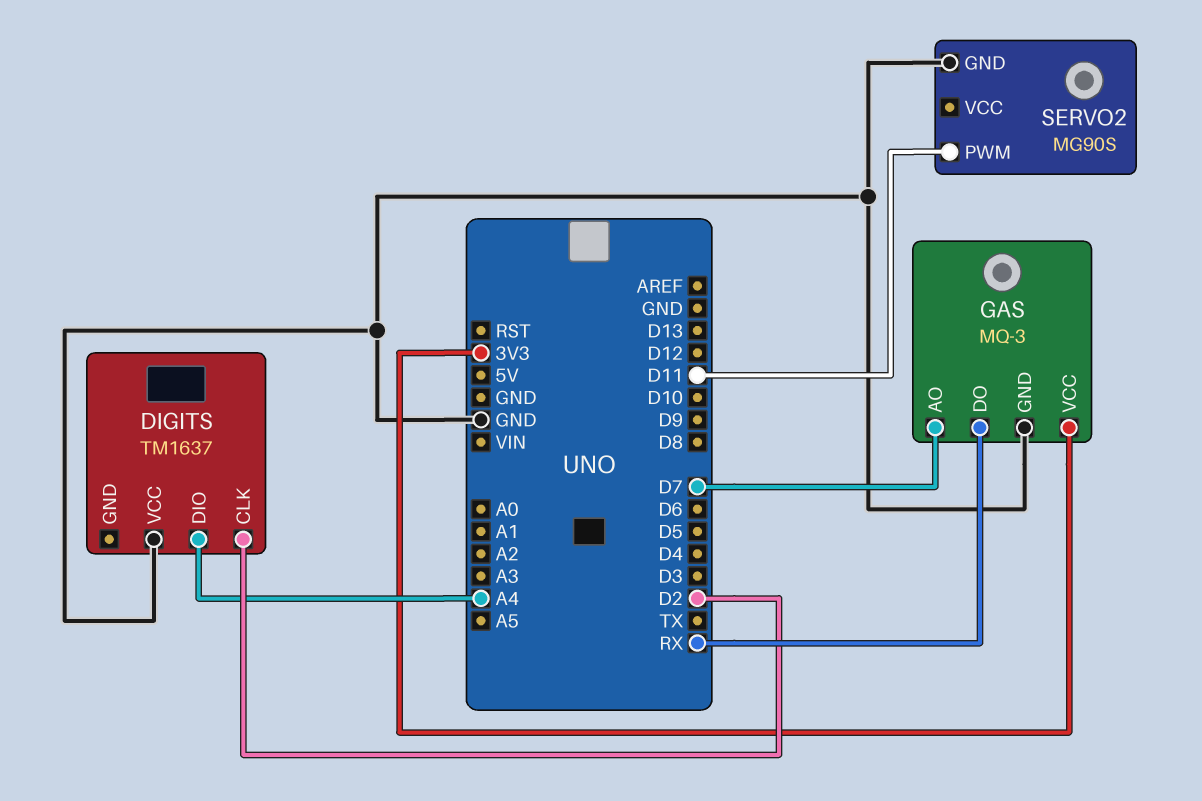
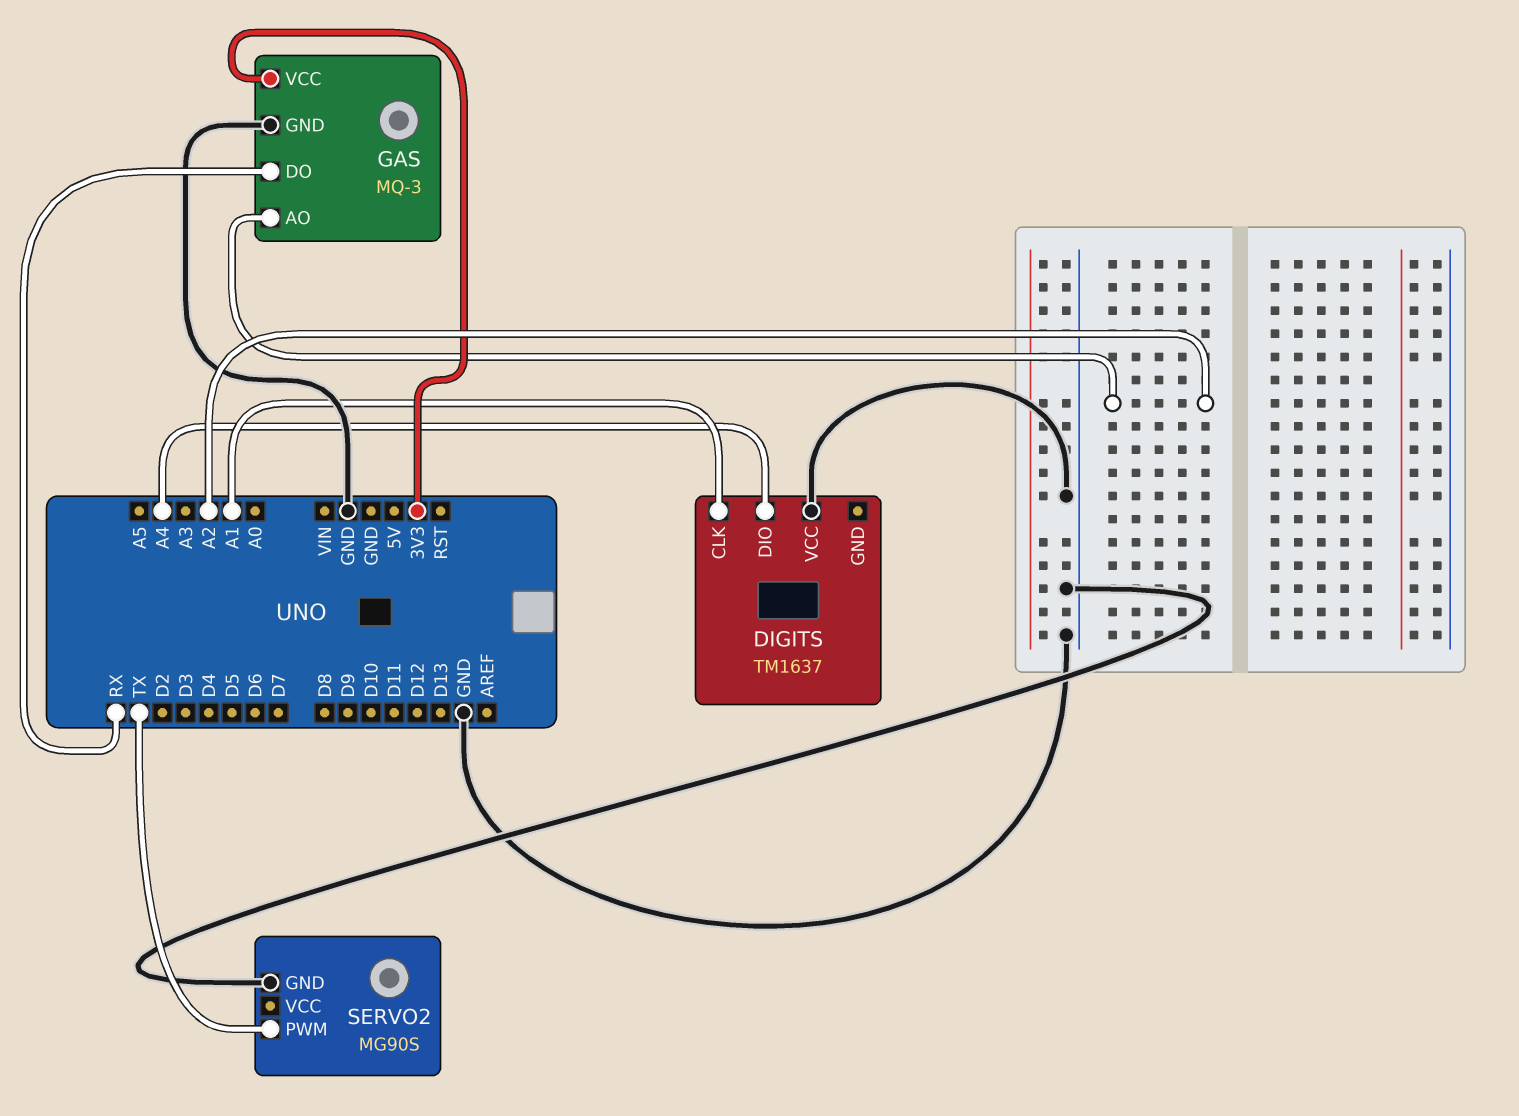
DIGITS pin CLK: D2 -> A1
GAS pin AO: D7 -> A2
SERVO2 pin PWM: D11 -> TX

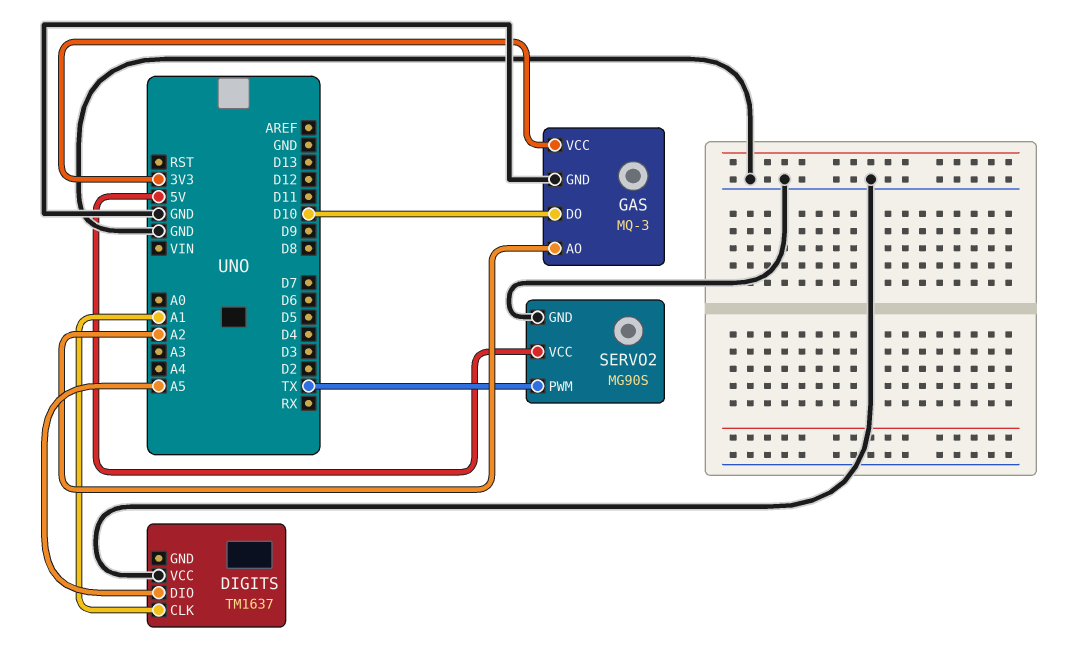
DIGITS pin DIO: A4 -> A5
GAS pin DO: RX -> D10
SERVO2 pin VCC: none -> 5V

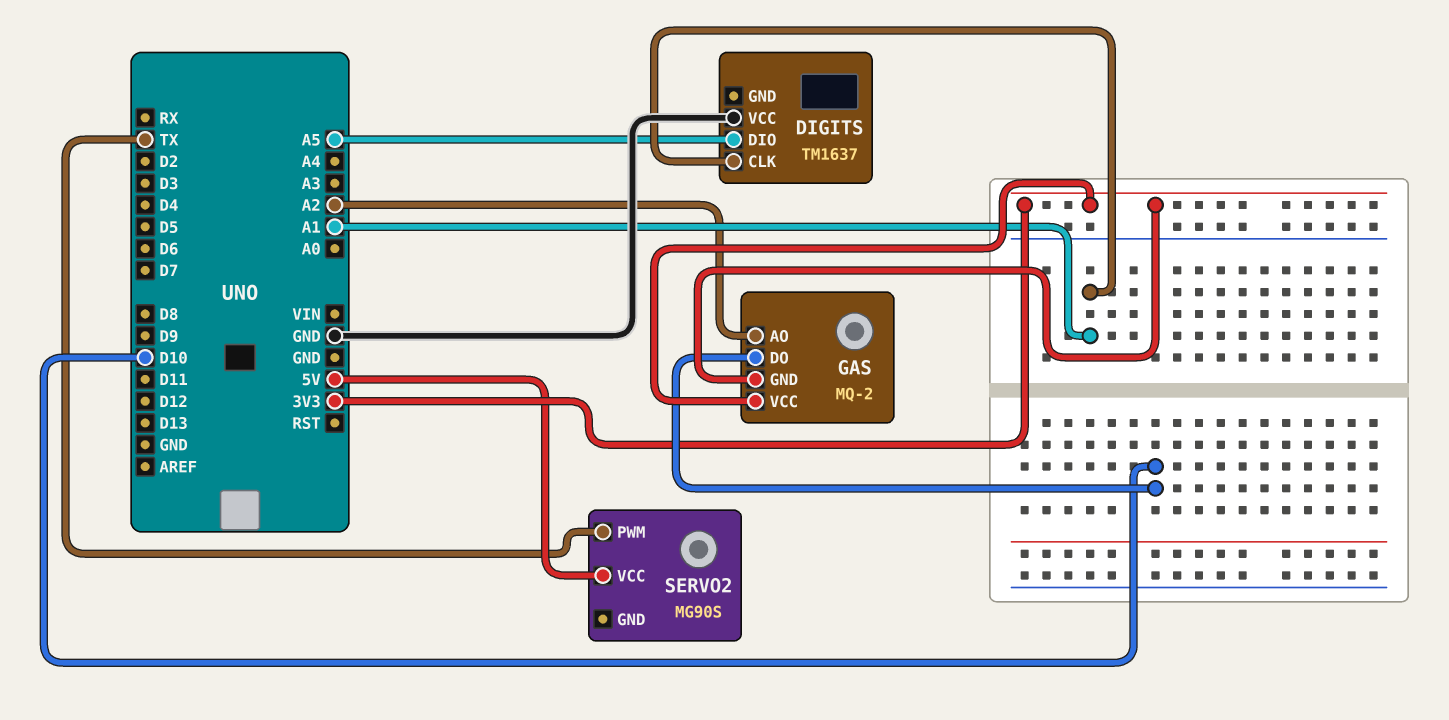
GAS: MQ-3 -> MQ-2
GAS pin GND: GND -> 3V3
SERVO2 pin GND: GND -> none

